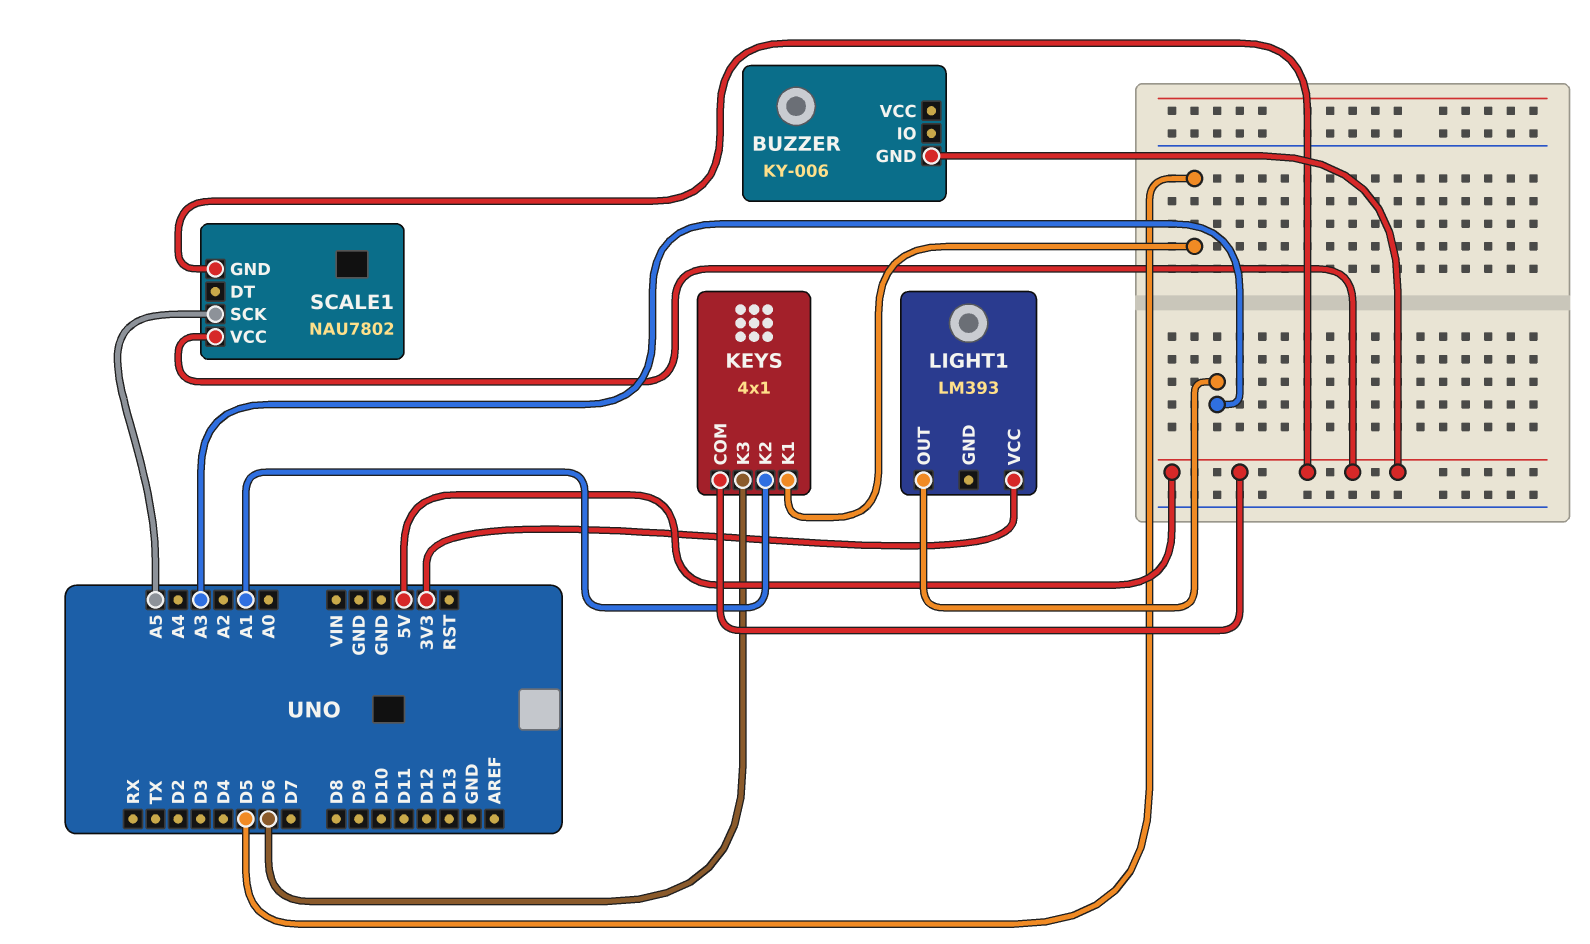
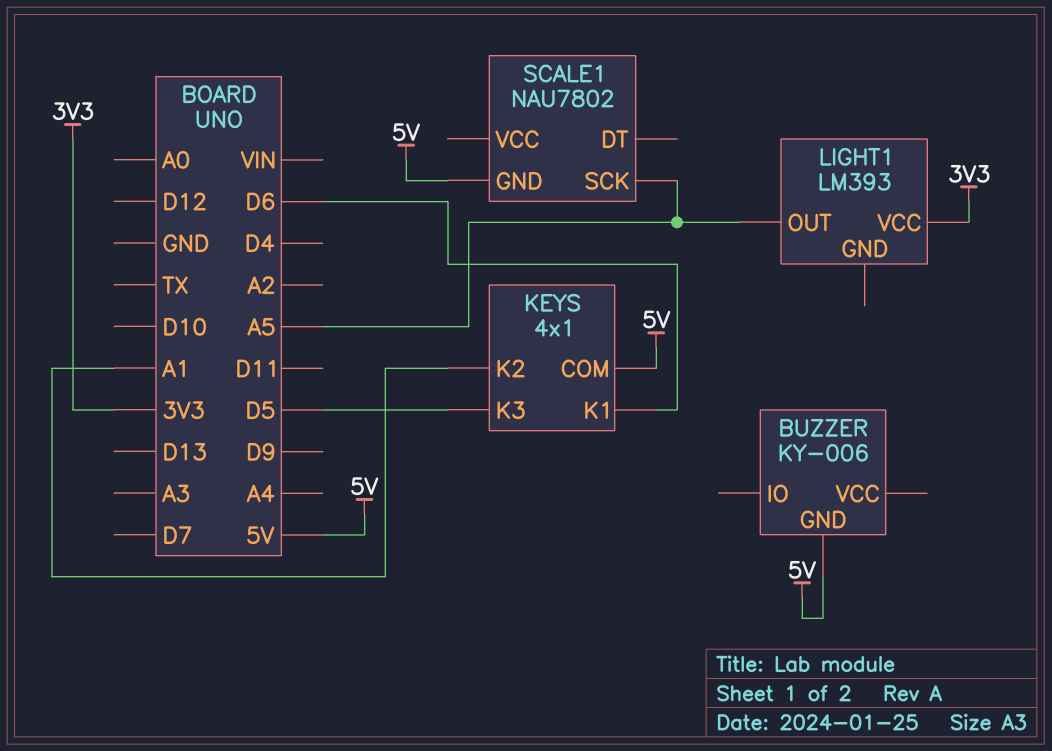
KEYS pin K1: D5 -> D6
KEYS pin K3: D6 -> D5
LIGHT1 pin OUT: A3 -> A5
SCALE1 pin VCC: 5V -> none

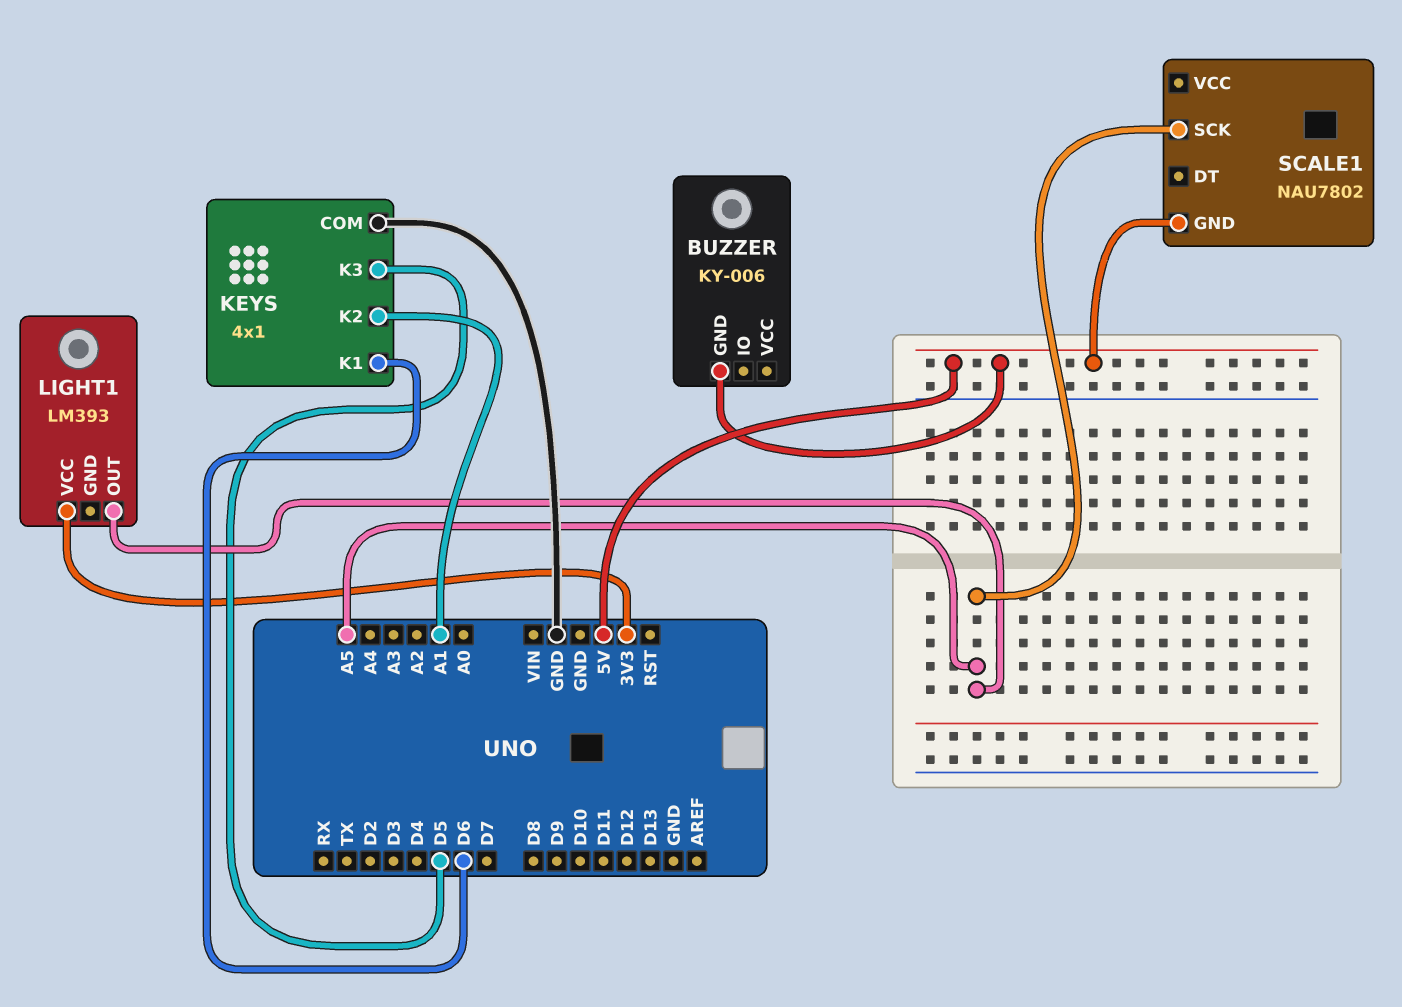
KEYS pin COM: 5V -> GND

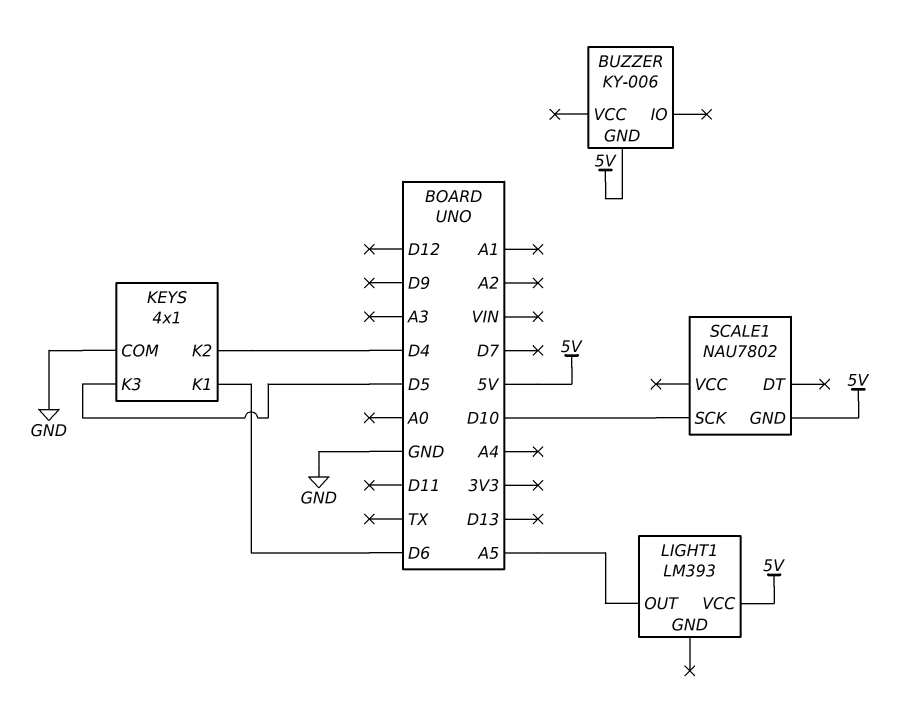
KEYS pin K2: A1 -> D4
LIGHT1 pin VCC: 3V3 -> 5V
SCALE1 pin SCK: A5 -> D10

